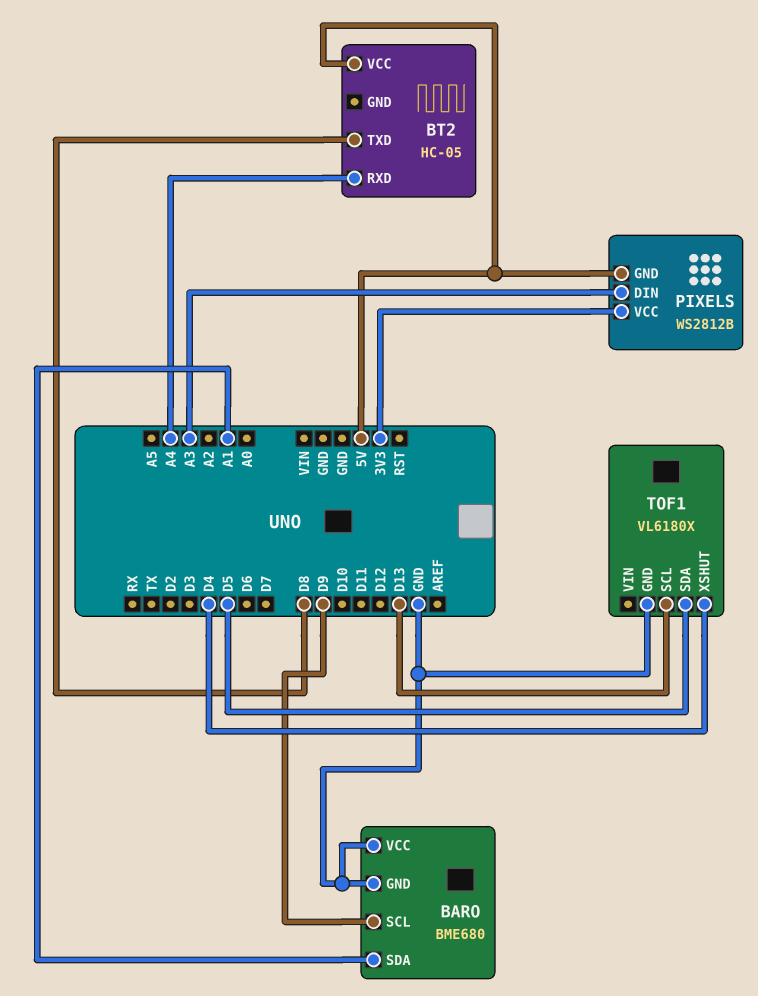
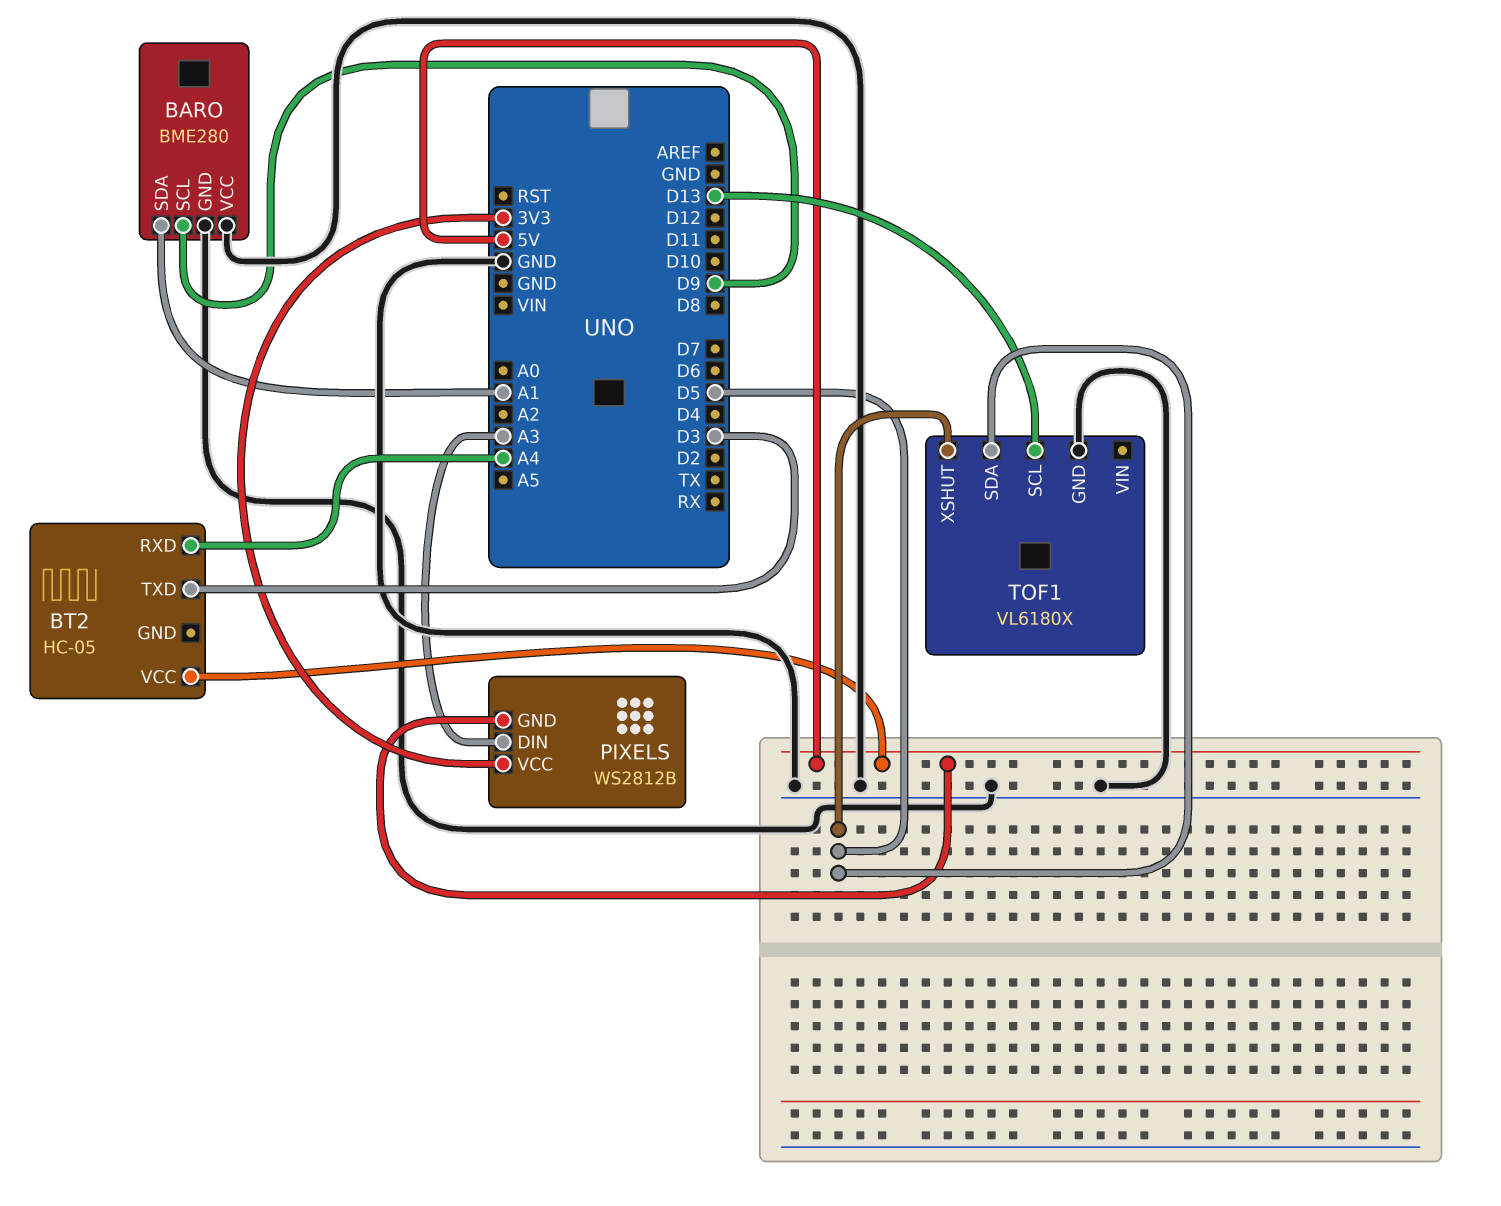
BARO: BME680 -> BME280
BT2 pin TXD: D8 -> D3
TOF1 pin XSHUT: D4 -> D5

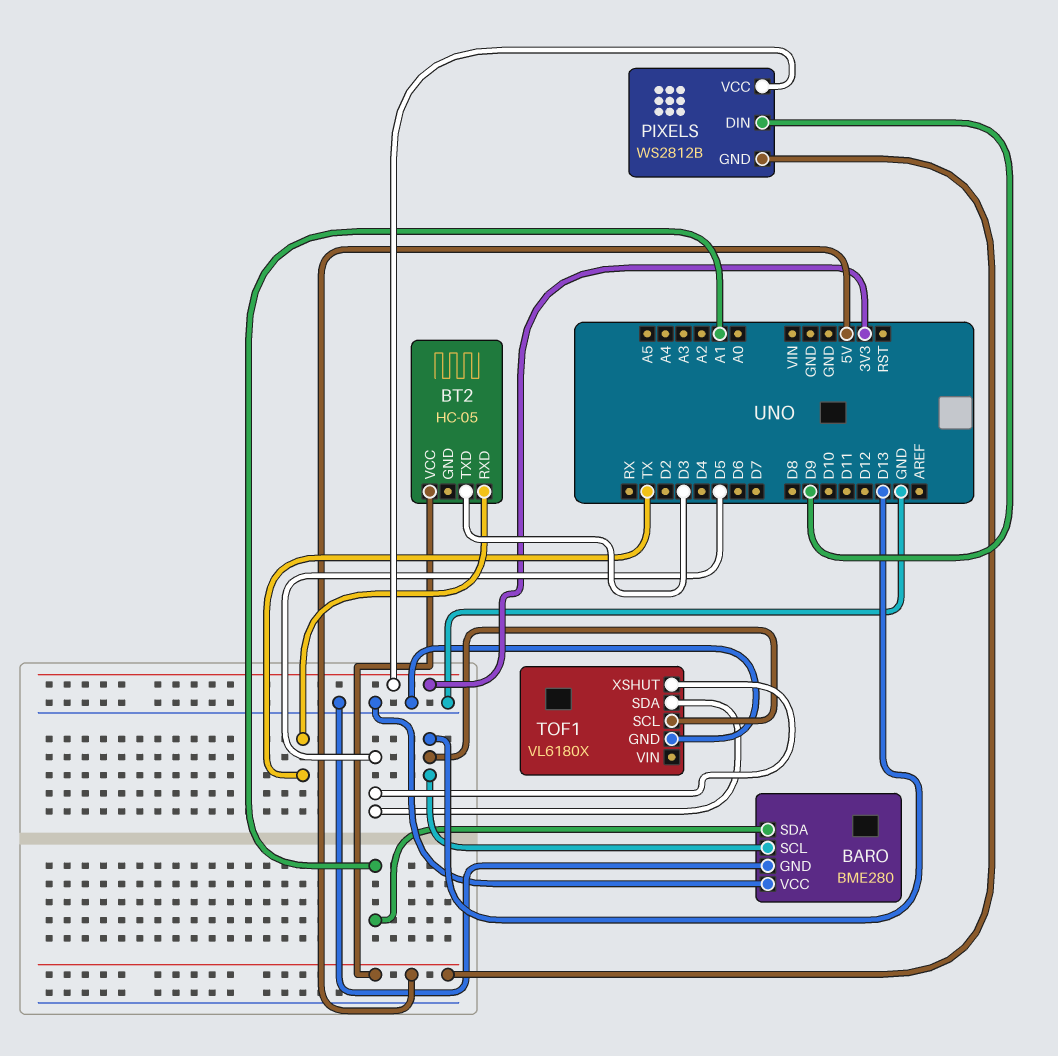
BARO pin SCL: D9 -> D13
BT2 pin RXD: A4 -> TX
PIXELS pin DIN: A3 -> D9

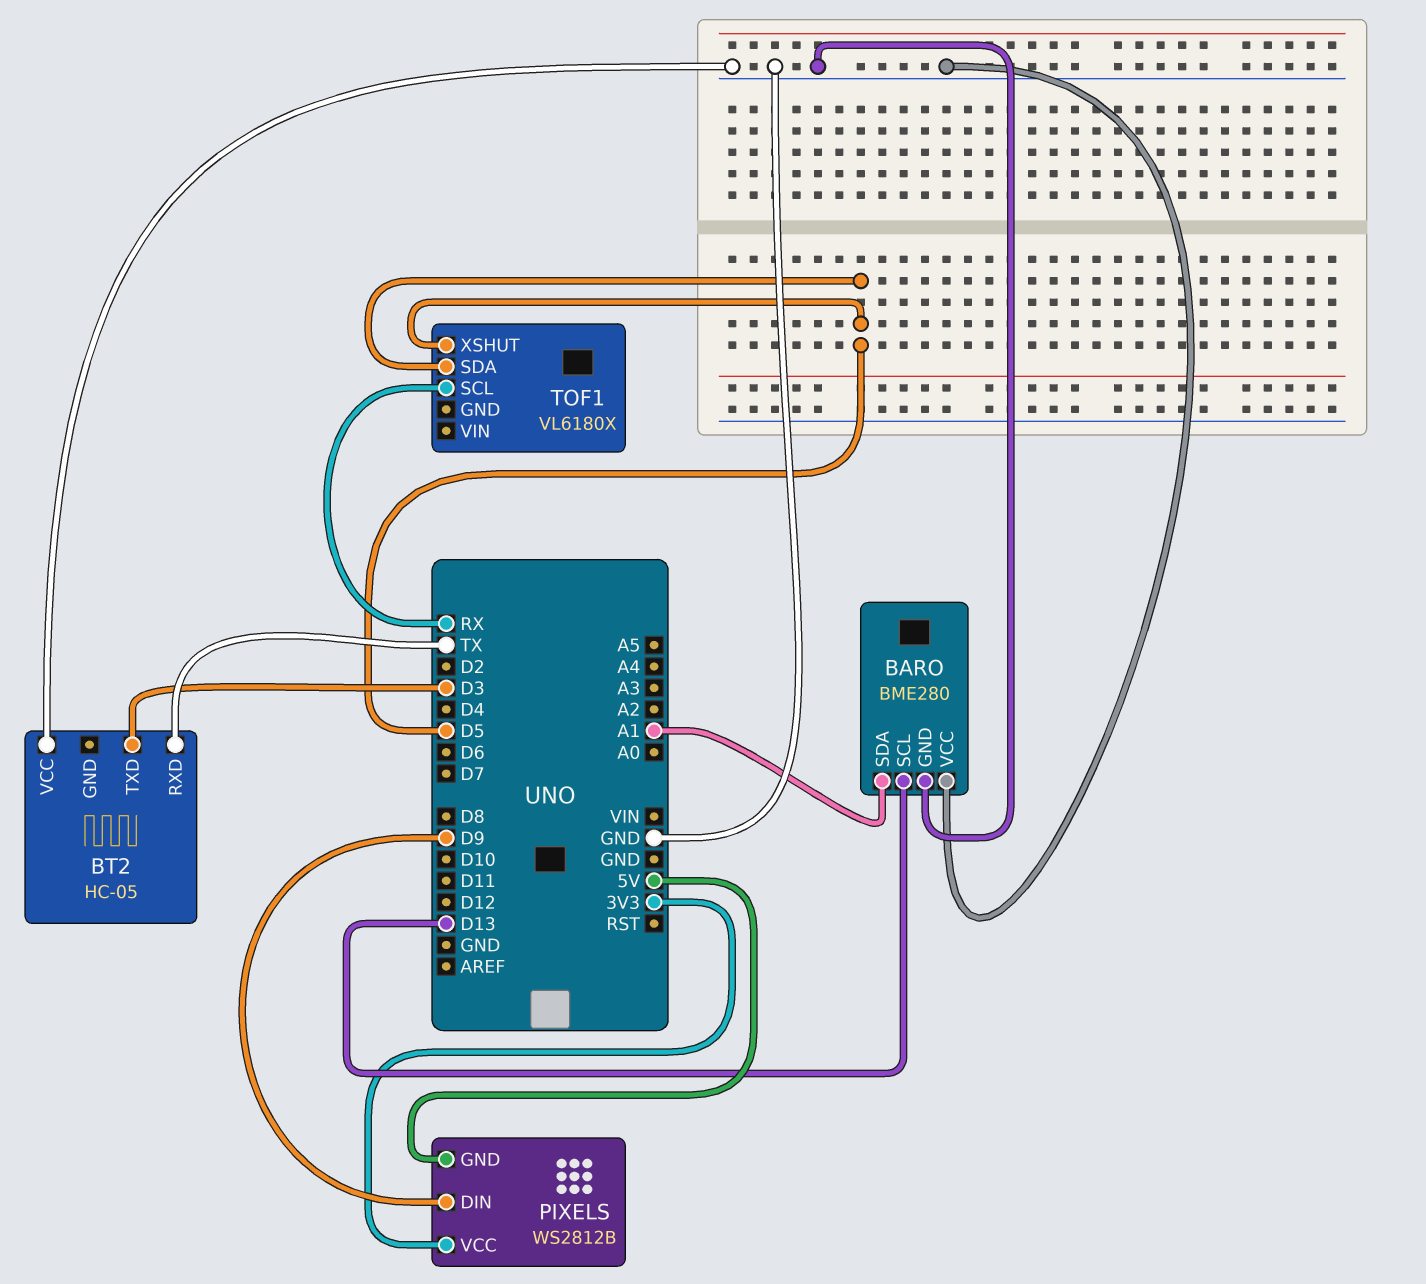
BT2 pin VCC: 5V -> GND
TOF1 pin GND: GND -> none
TOF1 pin SCL: D13 -> RX

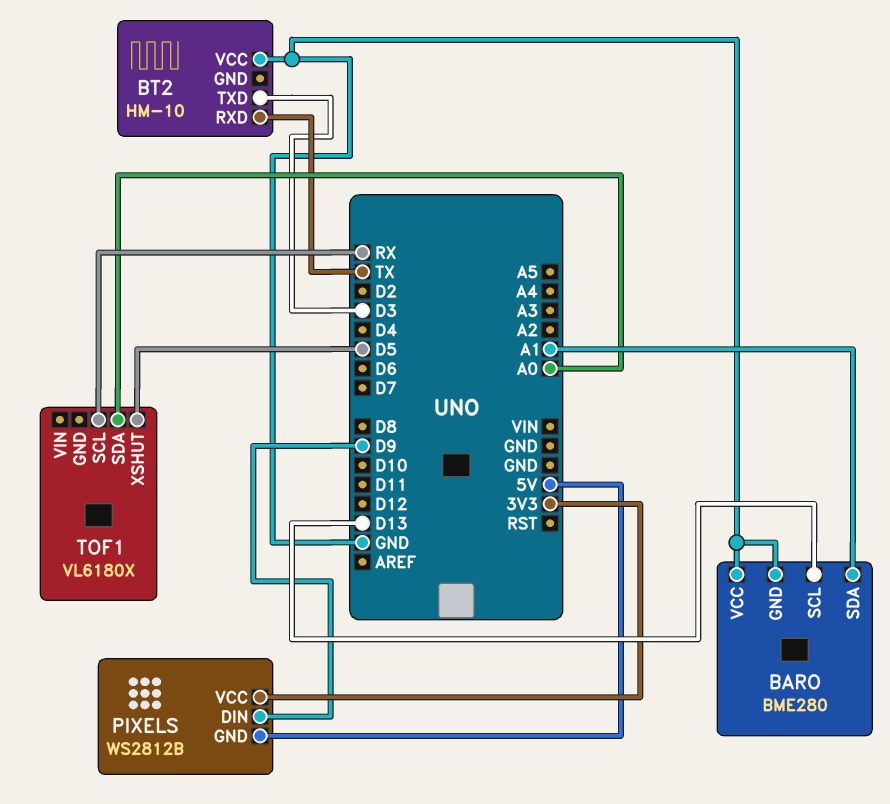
BT2: HC-05 -> HM-10
TOF1 pin SDA: D5 -> A0

